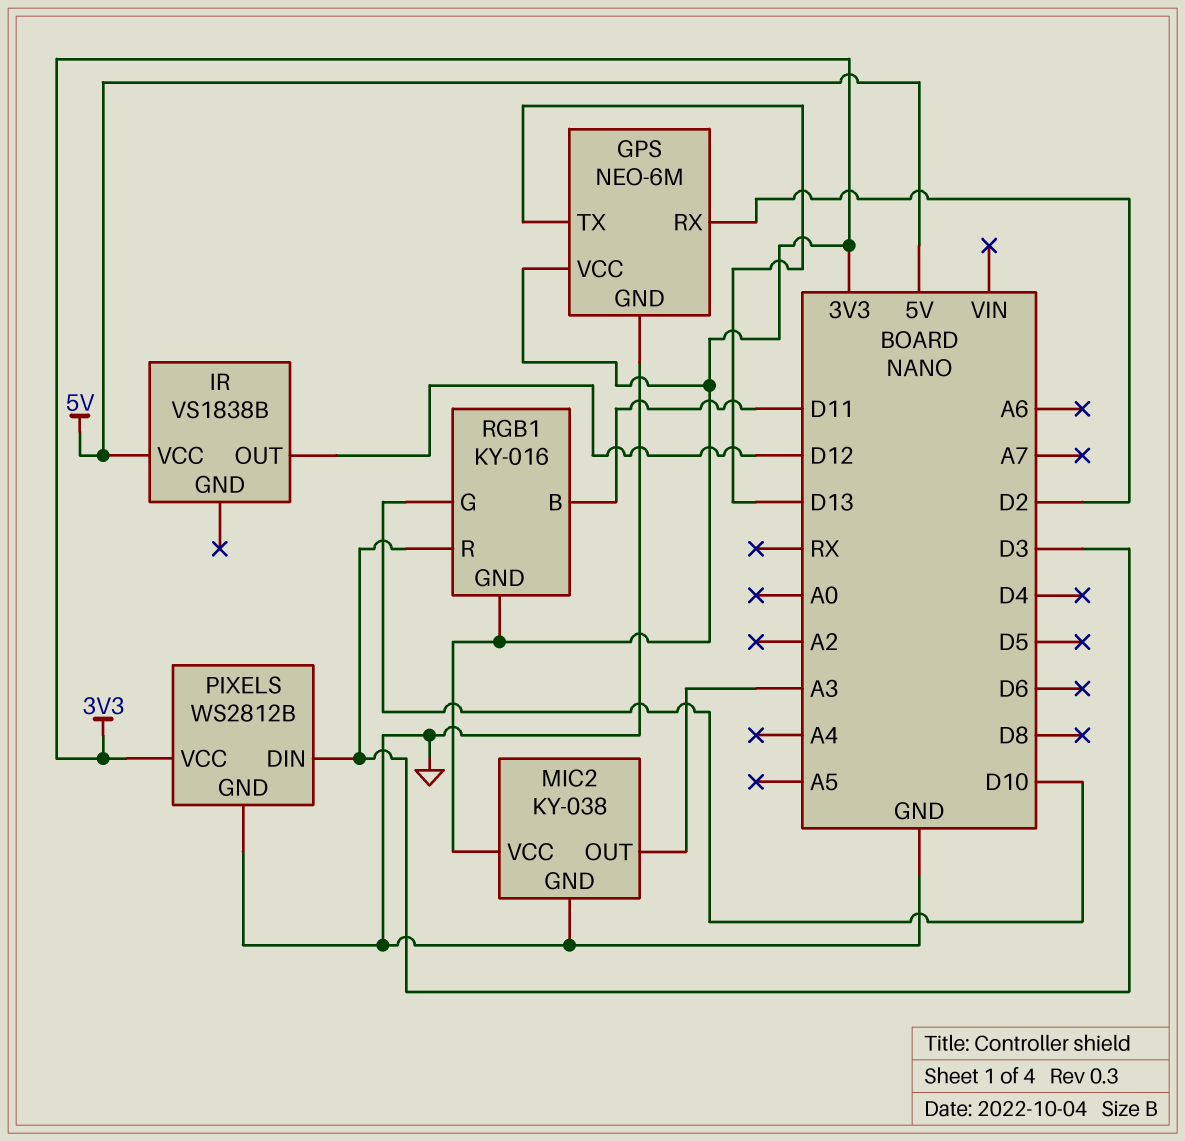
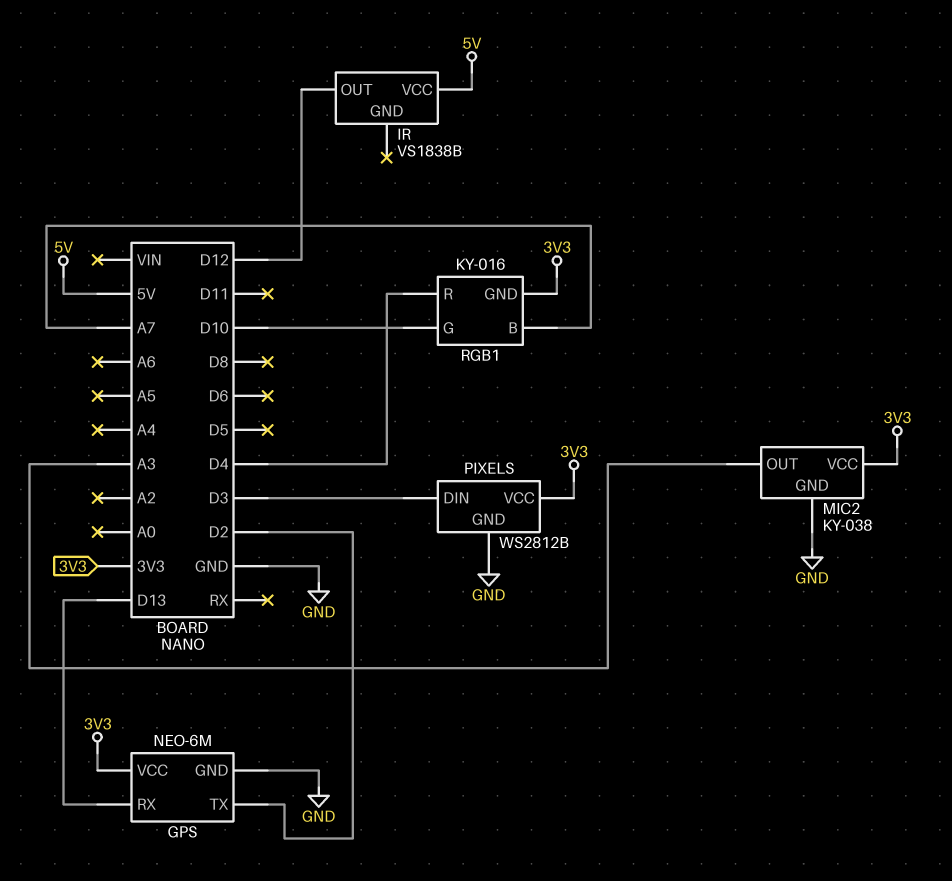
GPS pin RX: D2 -> D13
GPS pin TX: D13 -> D2
RGB1 pin B: D11 -> A7
RGB1 pin R: D3 -> D4

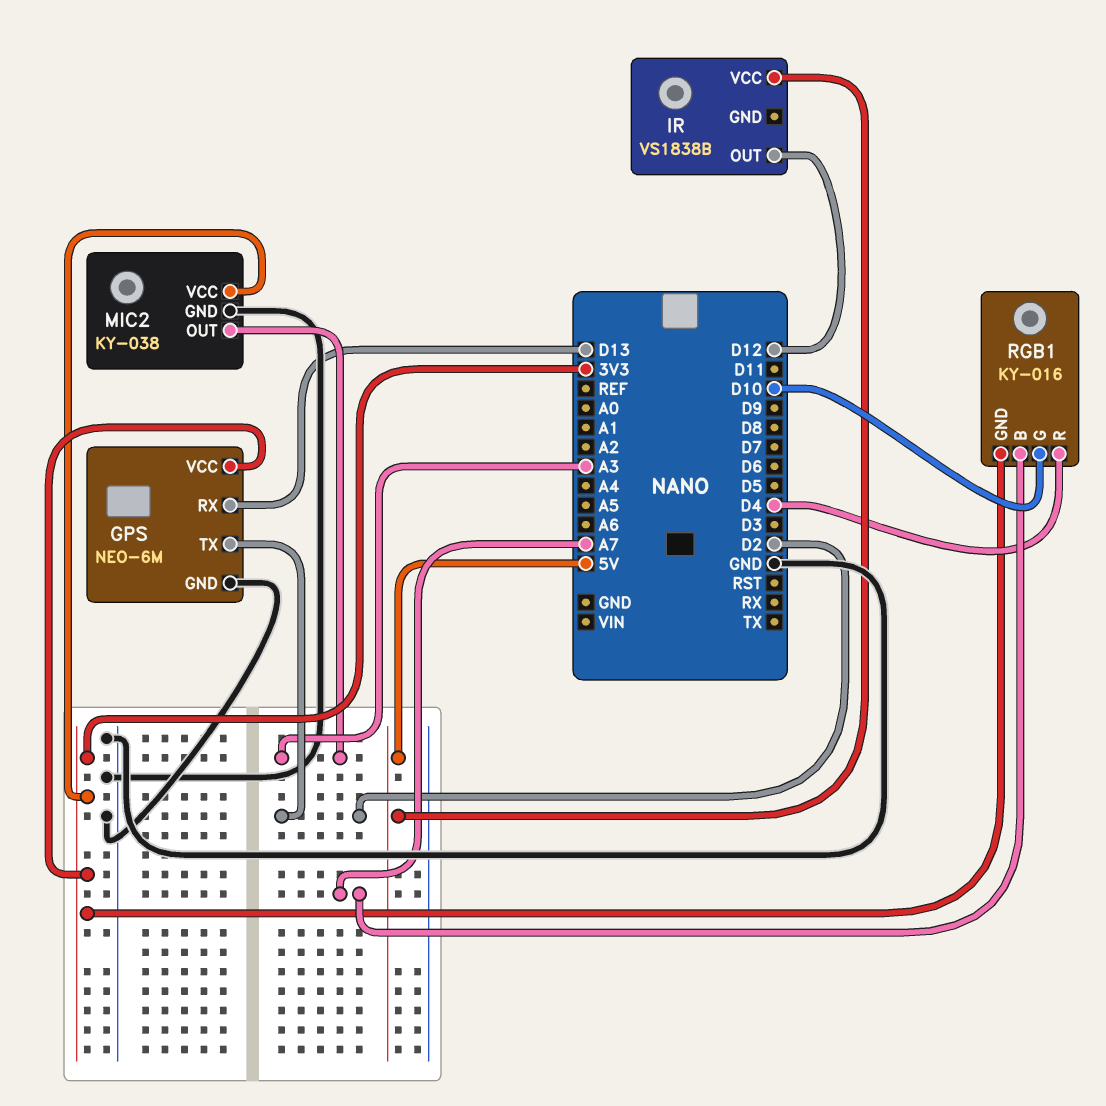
PIXELS: WS2812B -> none
PIXELS pin DIN: D3 -> none
PIXELS pin GND: GND -> none
PIXELS pin VCC: 3V3 -> none

